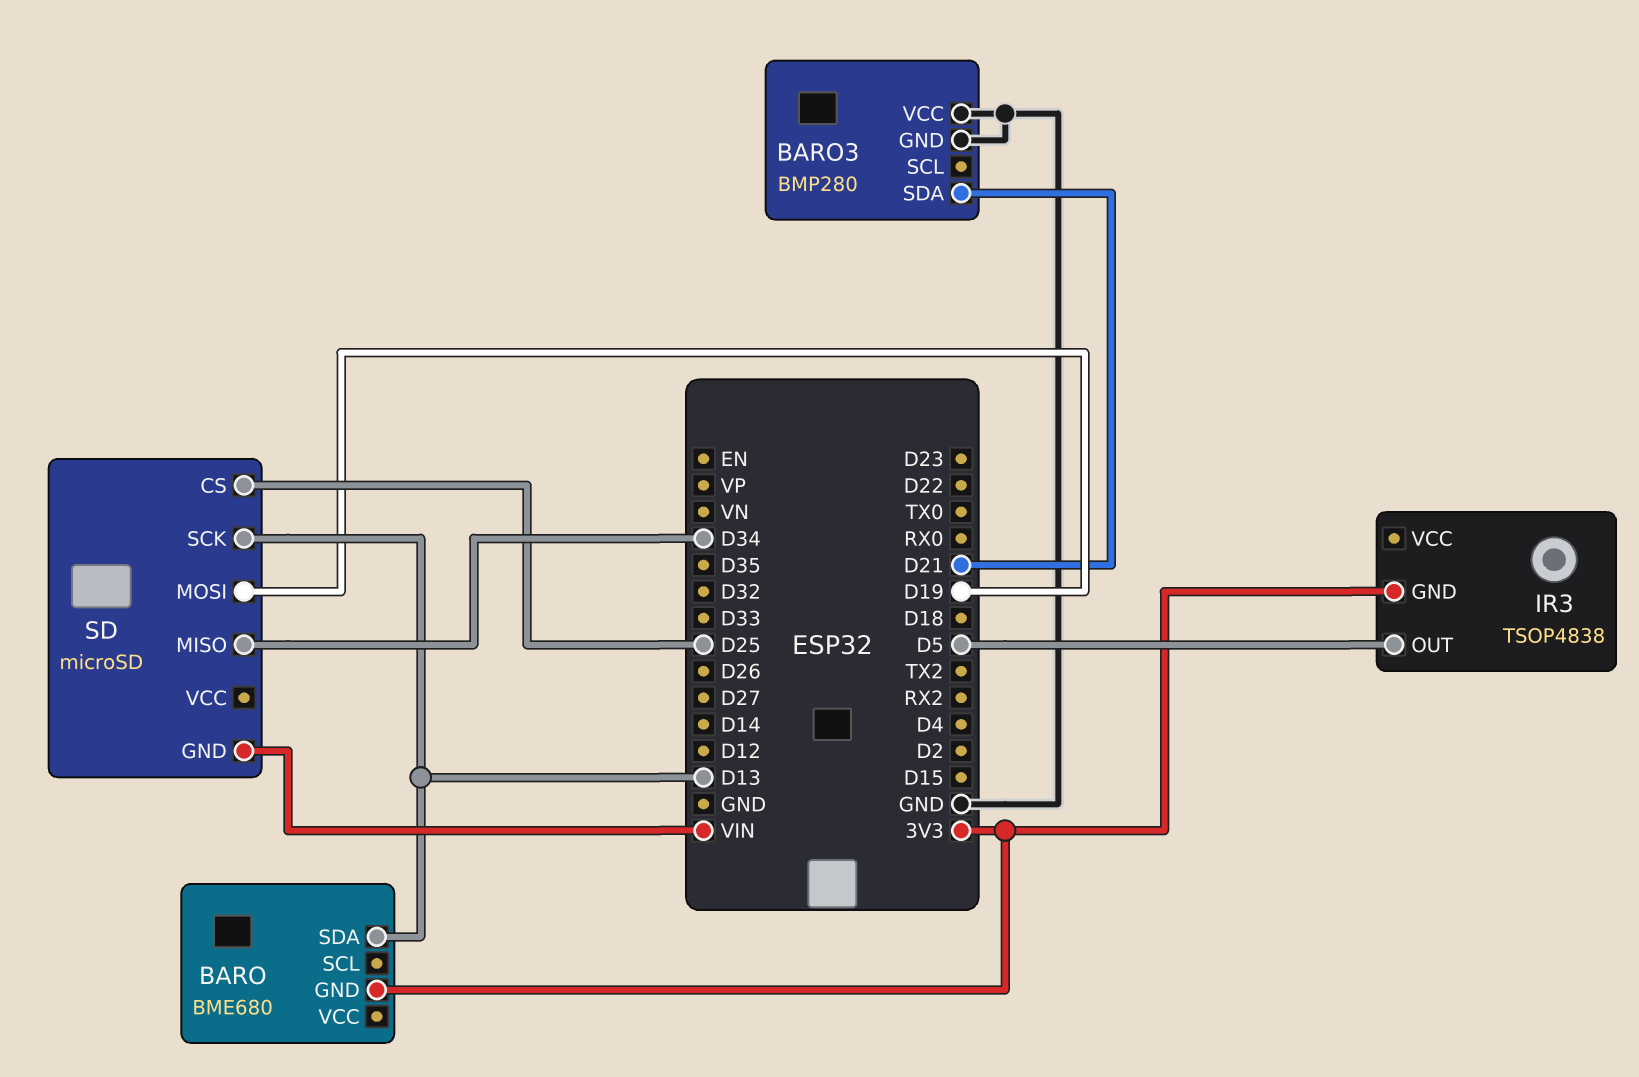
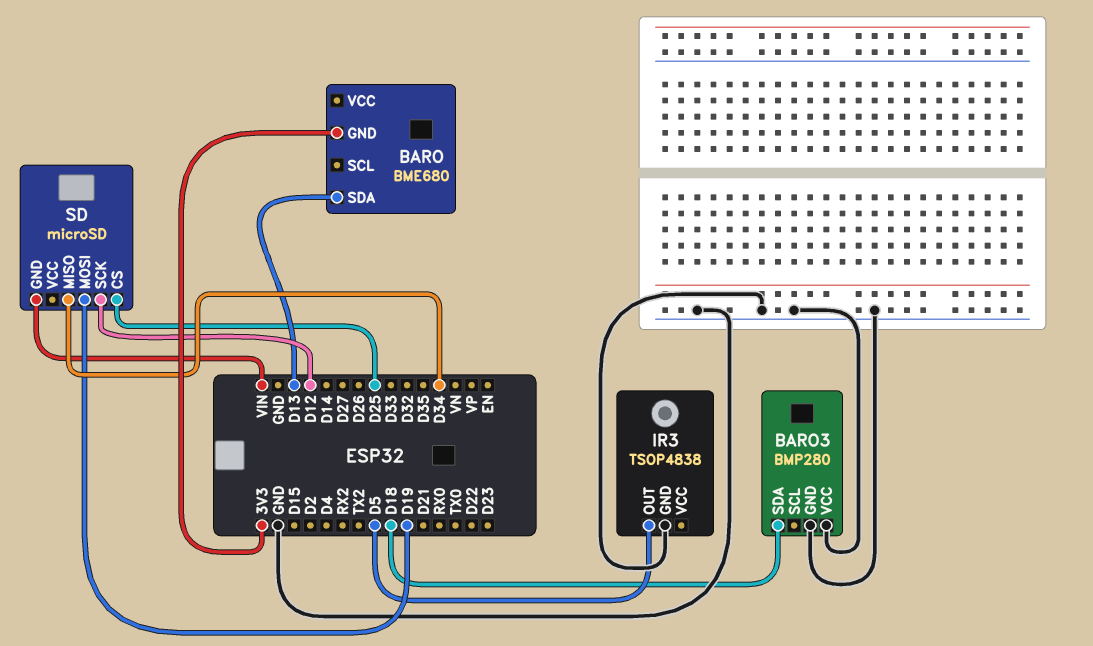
BARO3 pin SDA: D21 -> D18
IR3 pin GND: 3V3 -> GND
SD pin SCK: D13 -> D12

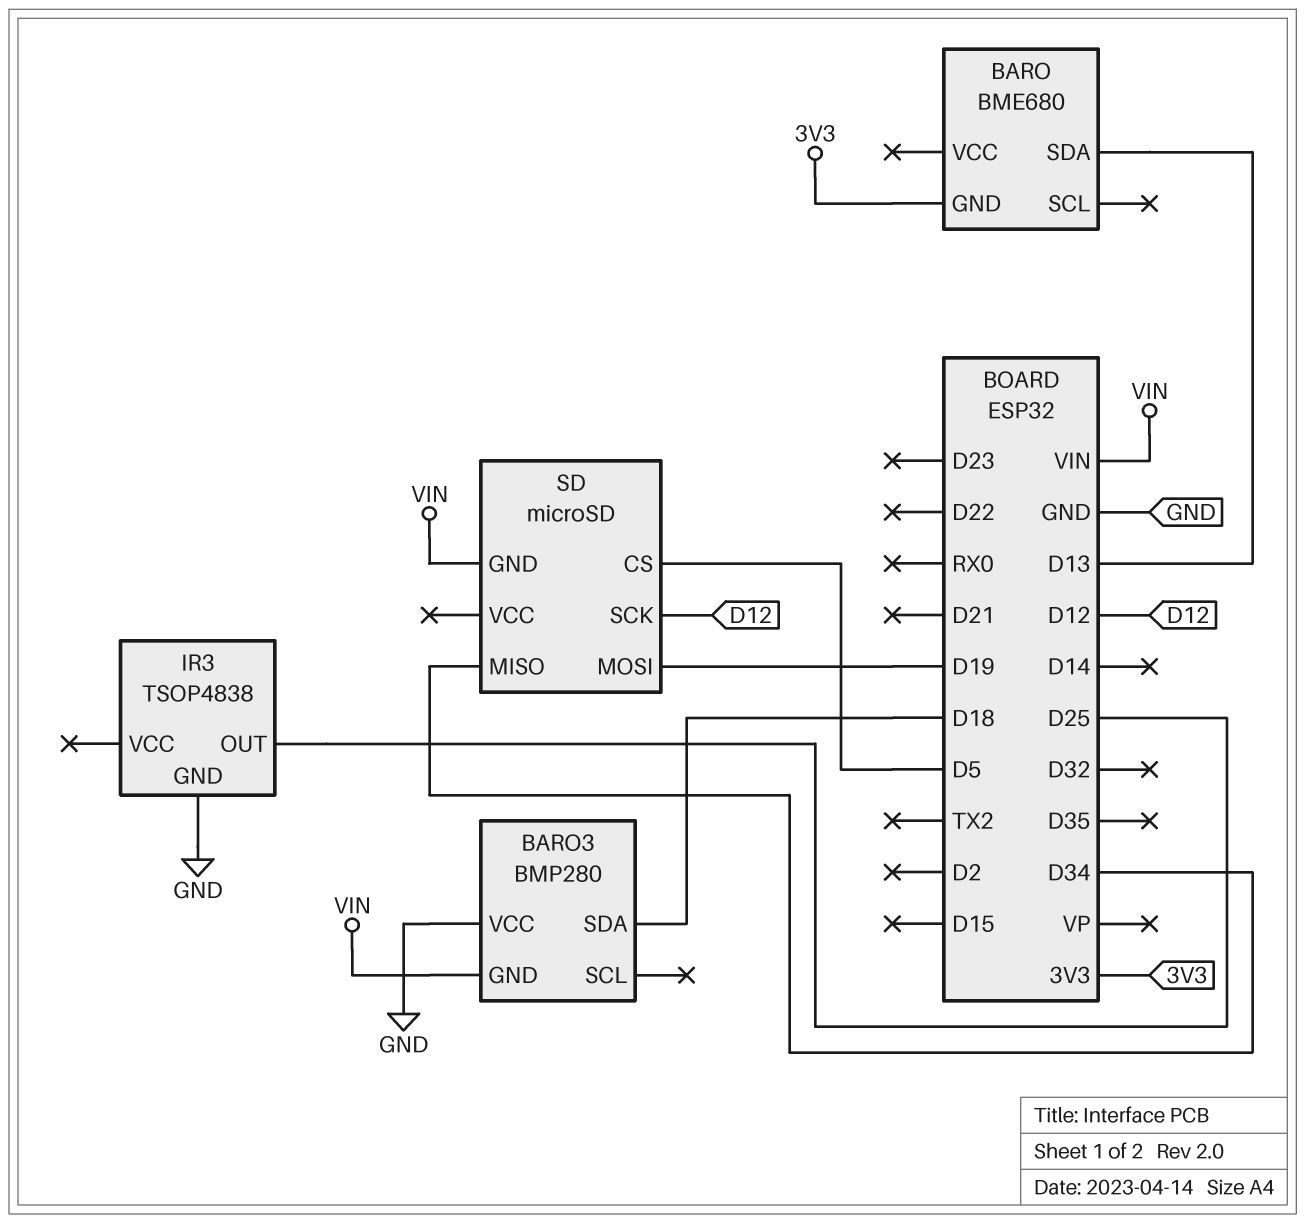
BARO3 pin GND: GND -> VIN
IR3 pin OUT: D5 -> D25
SD pin CS: D25 -> D5

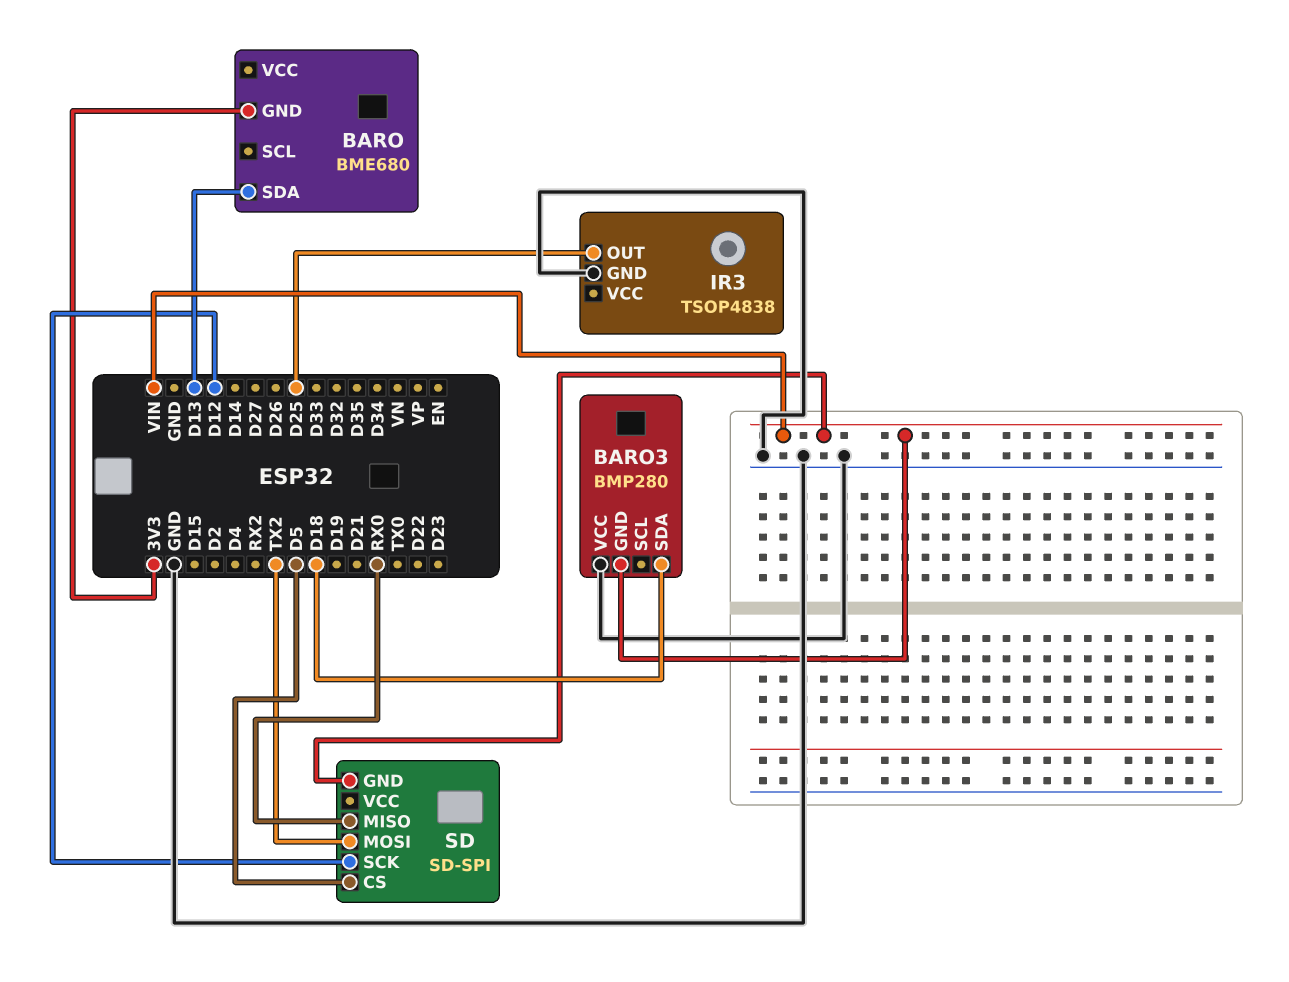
SD: microSD -> SD-SPI
SD pin MISO: D34 -> RX0
SD pin MOSI: D19 -> TX2

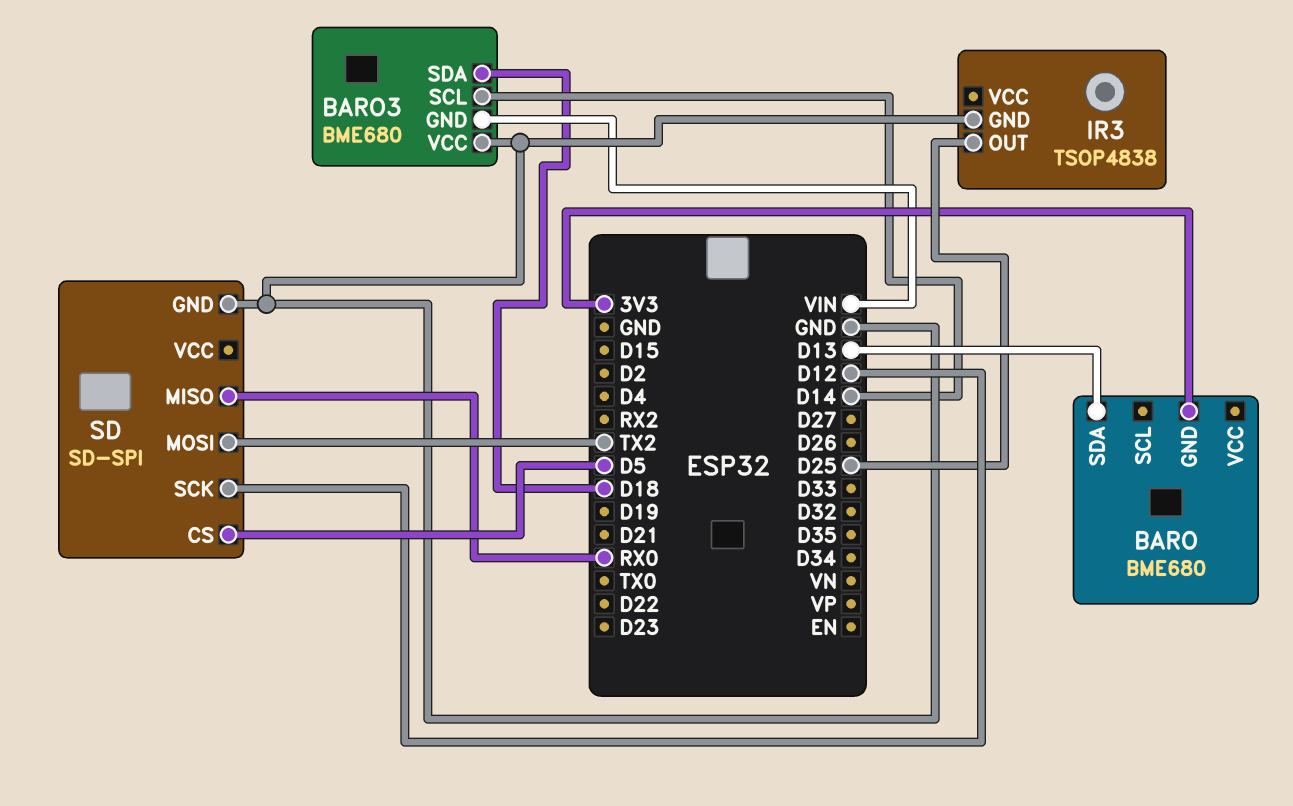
BARO3: BMP280 -> BME680
BARO3 pin SCL: none -> D14
SD pin GND: VIN -> GND

